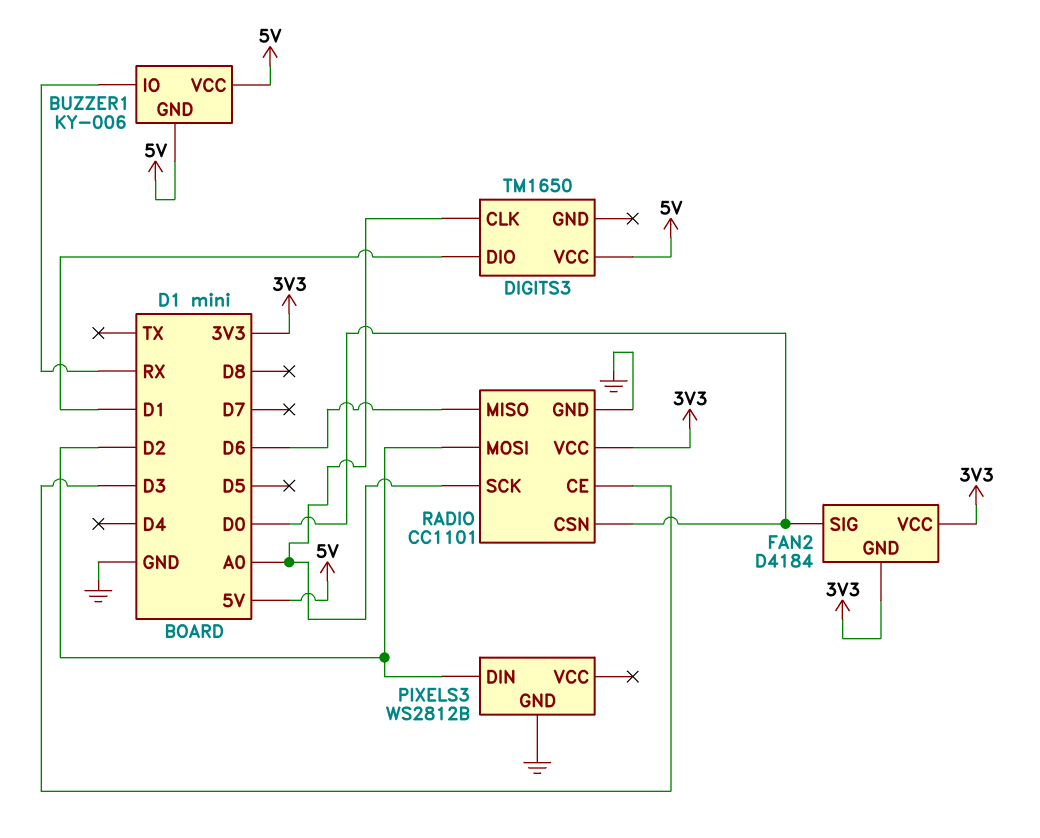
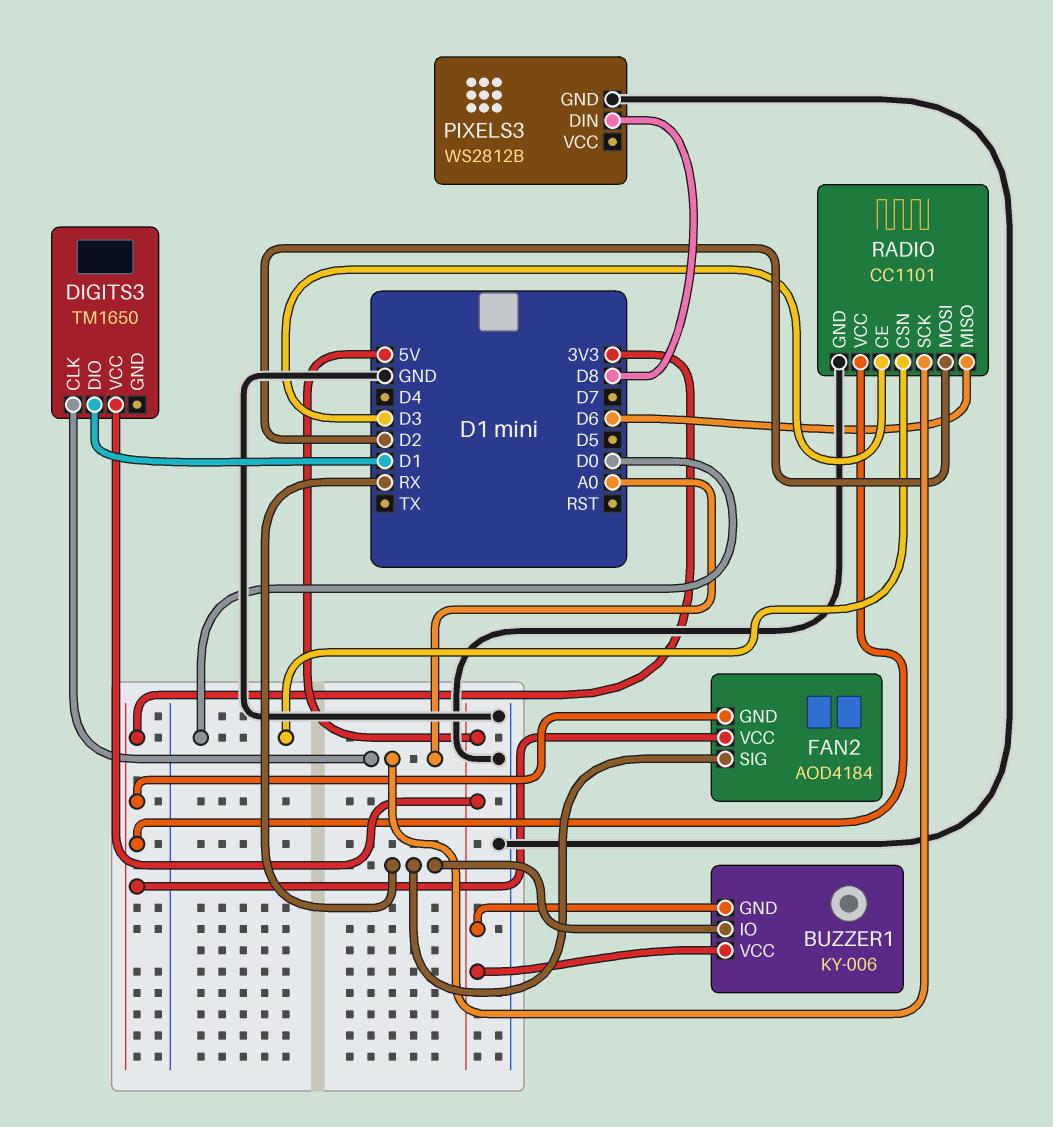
FAN2: D4184 -> AOD4184
FAN2 pin SIG: D0 -> RX
PIXELS3 pin DIN: D2 -> D8

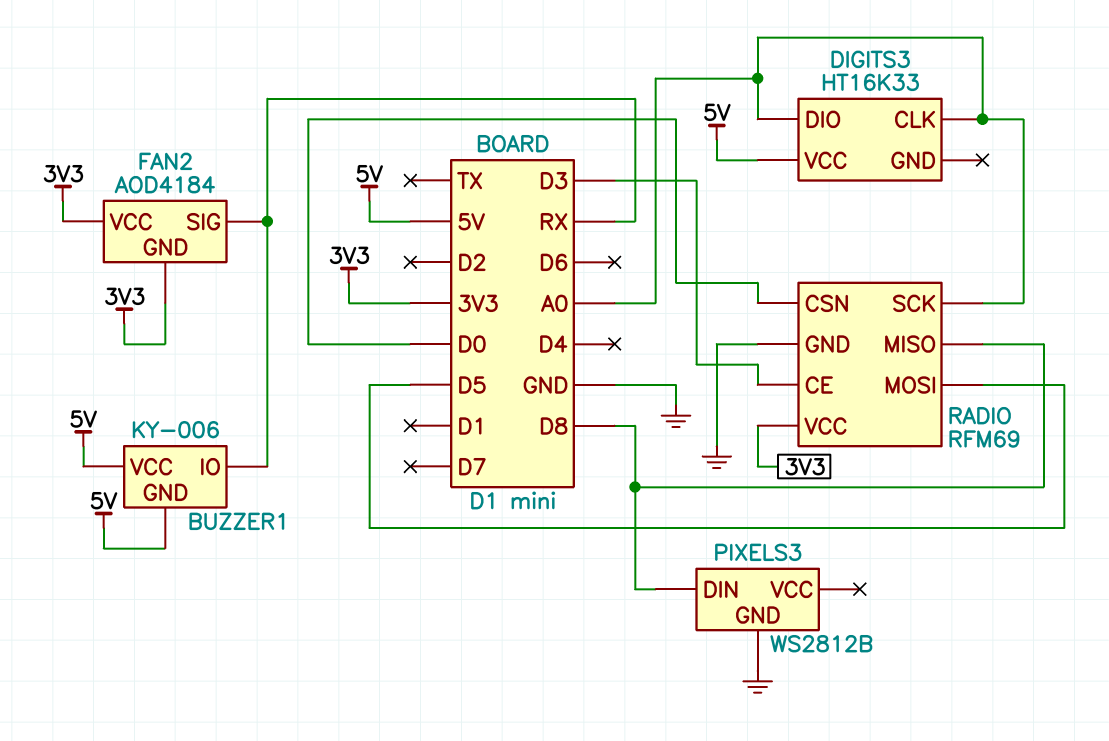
DIGITS3: TM1650 -> HT16K33
DIGITS3 pin DIO: D1 -> A0
RADIO: CC1101 -> RFM69
RADIO pin MISO: D6 -> D8
RADIO pin MOSI: D2 -> D5

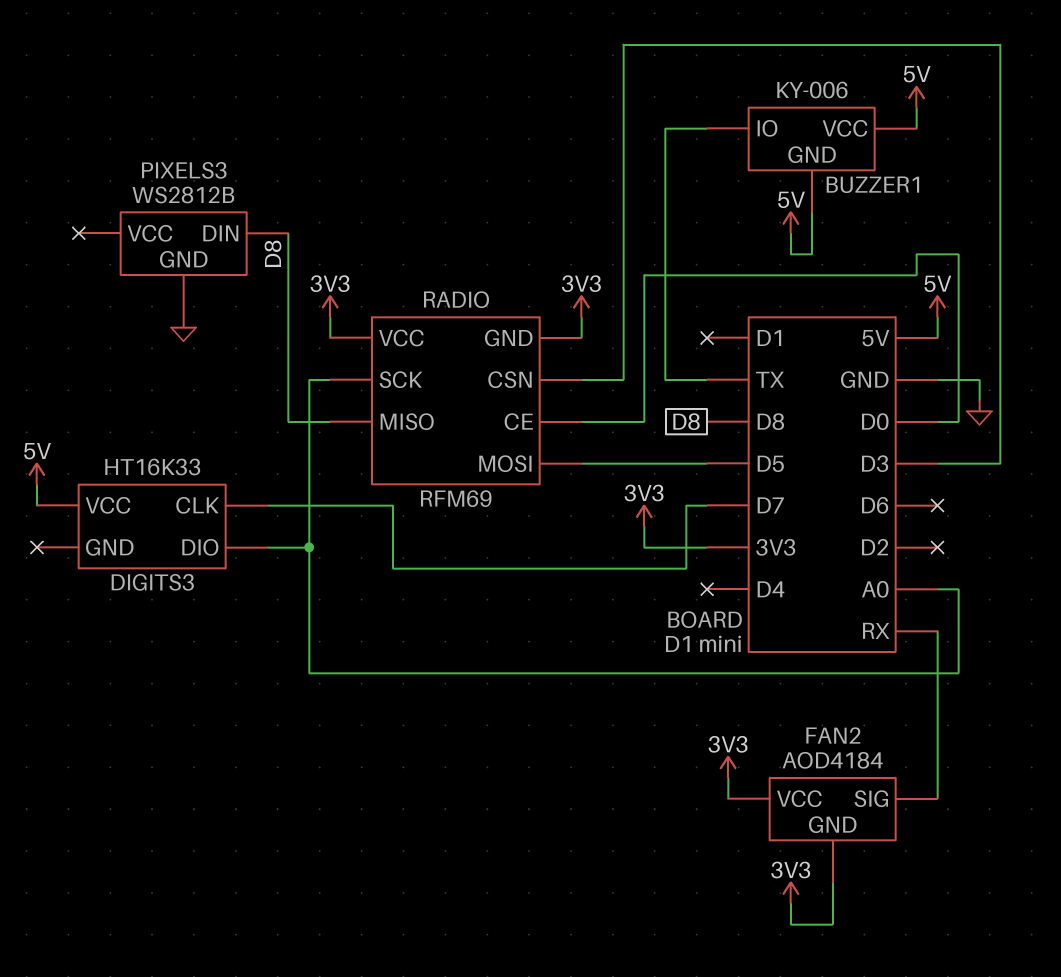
BUZZER1 pin IO: RX -> TX
DIGITS3 pin CLK: A0 -> D7
RADIO pin CE: D3 -> D0
RADIO pin CSN: D0 -> D3
RADIO pin GND: GND -> 3V3

